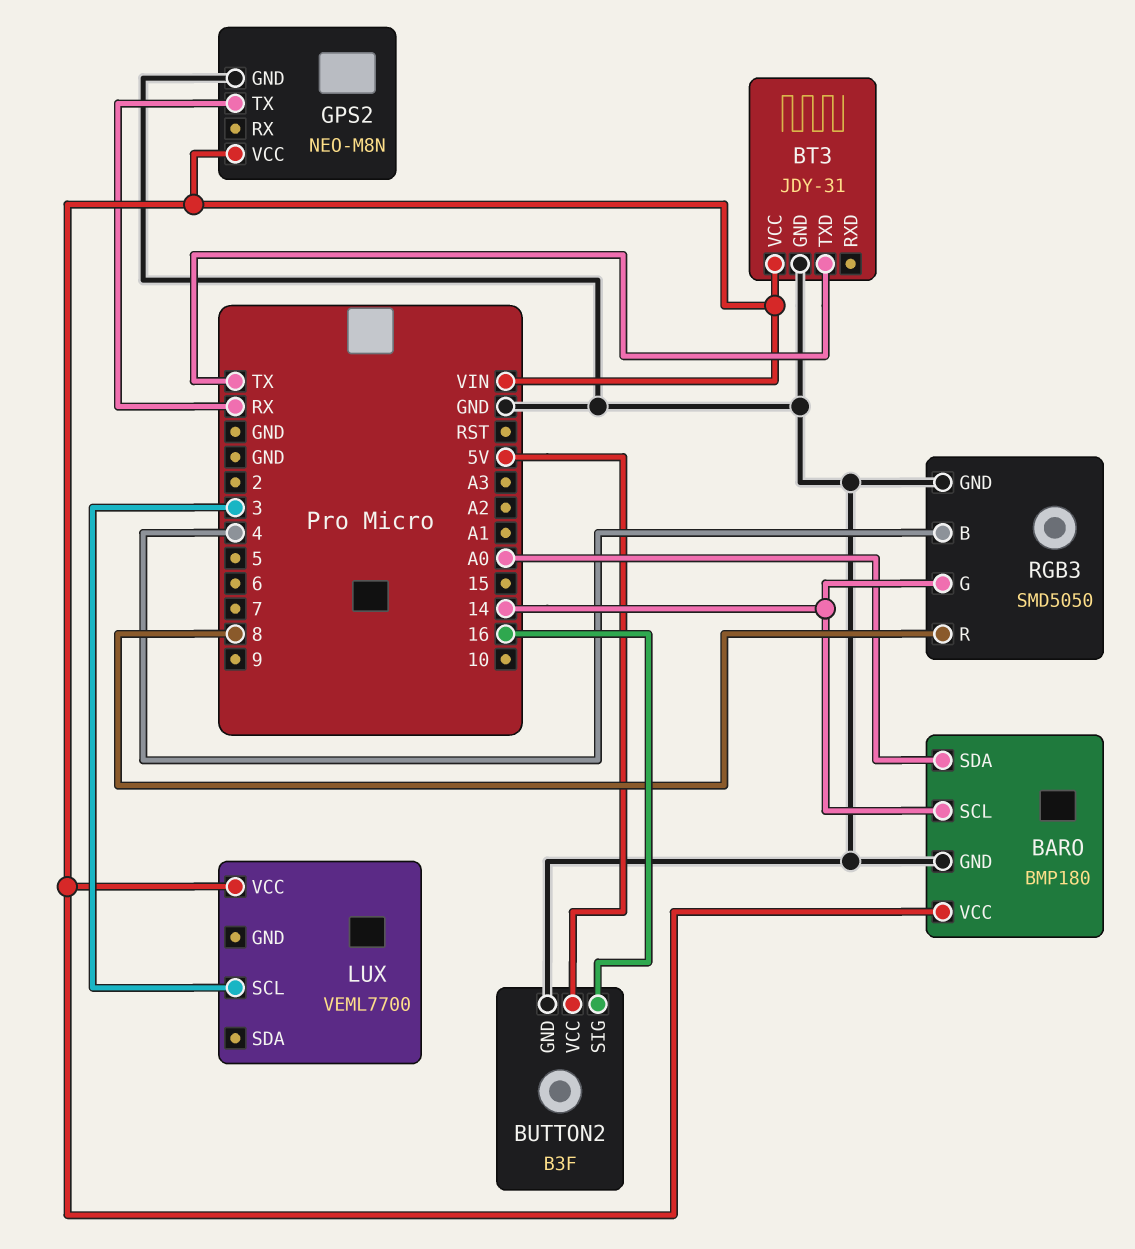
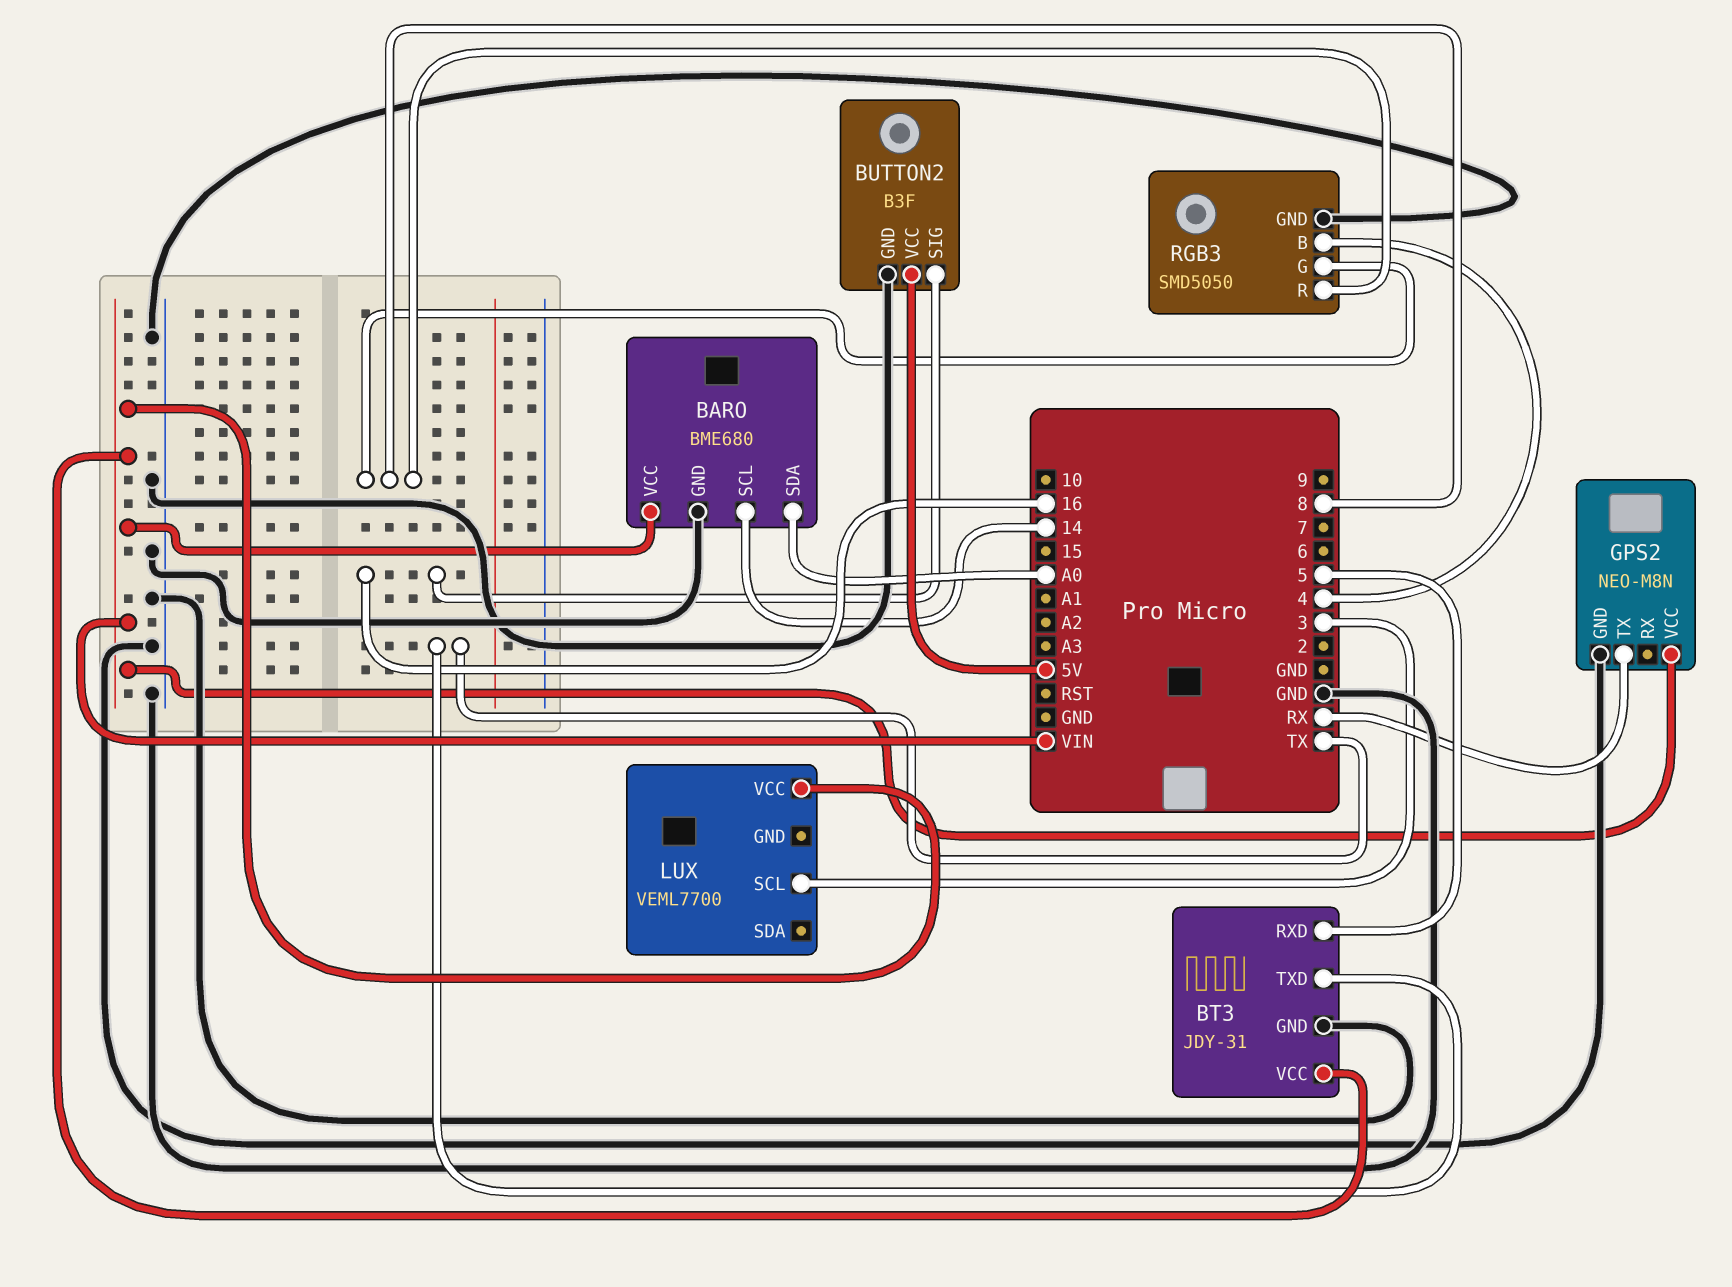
BARO: BMP180 -> BME680
BT3 pin RXD: none -> 5
RGB3 pin G: 14 -> 8

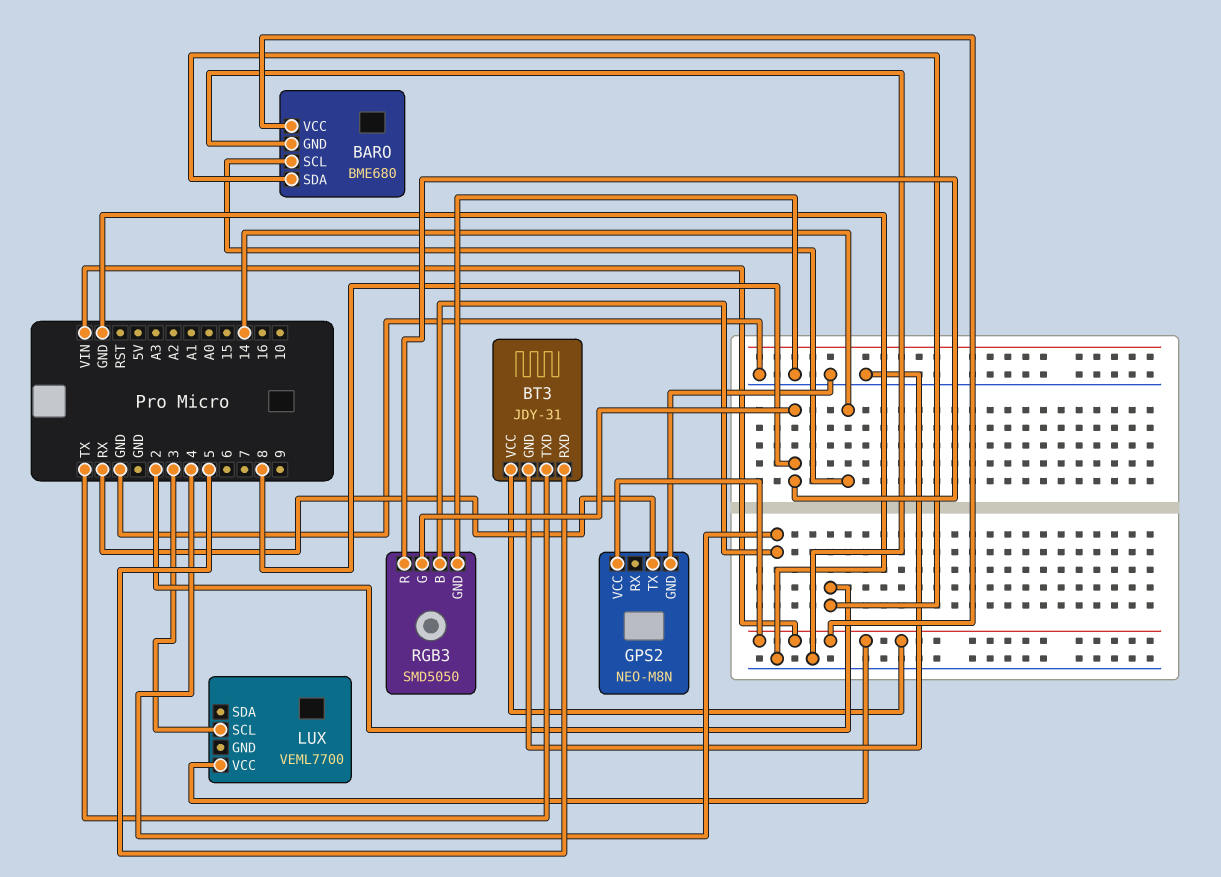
BARO pin SDA: A0 -> 2
BUTTON2: B3F -> none
BUTTON2 pin GND: GND -> none
BUTTON2 pin SIG: 16 -> none
BUTTON2 pin VCC: 5V -> none

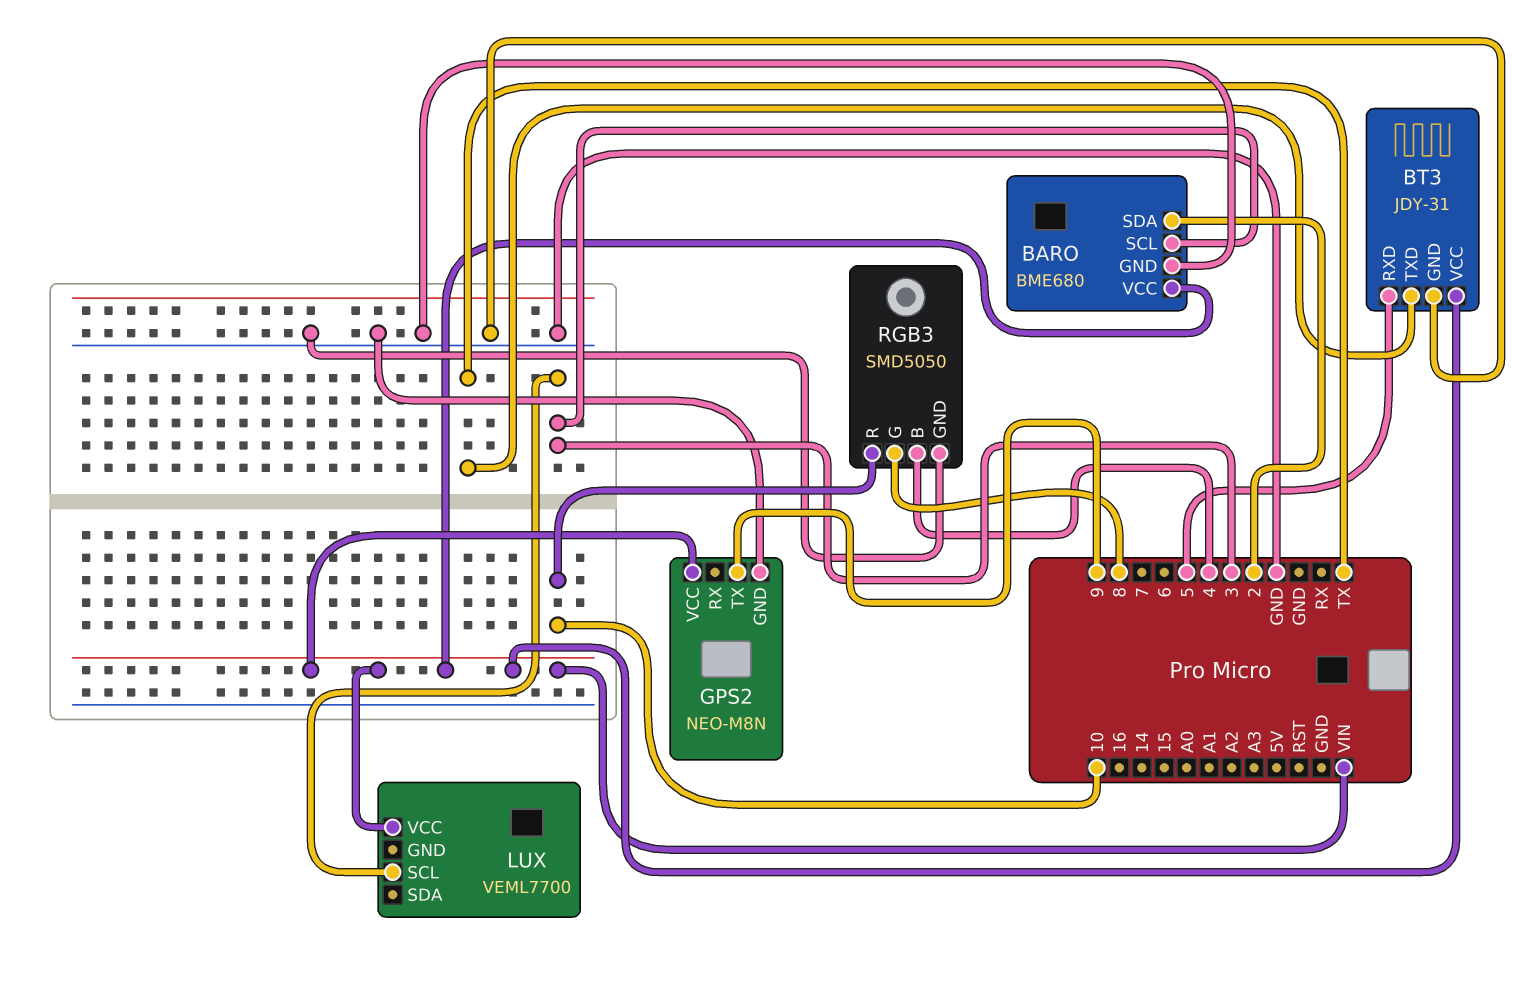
BARO pin SCL: 14 -> 3
GPS2 pin TX: RX -> 9
RGB3 pin R: 8 -> 10

